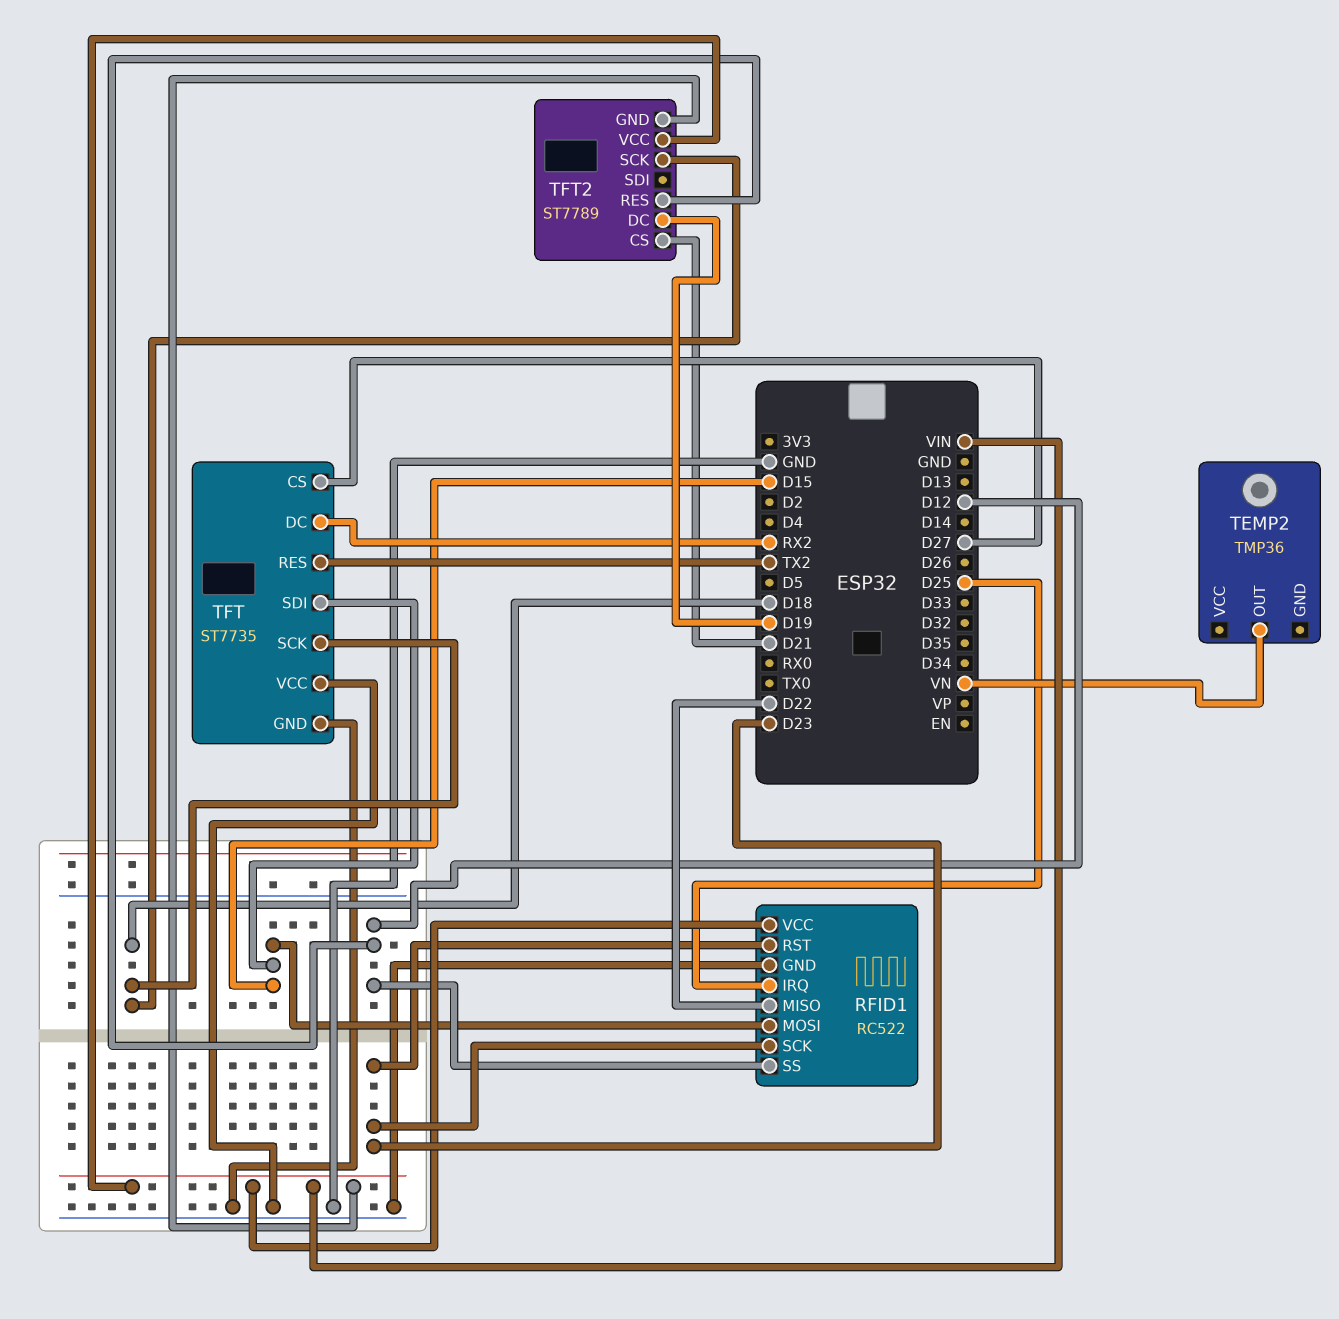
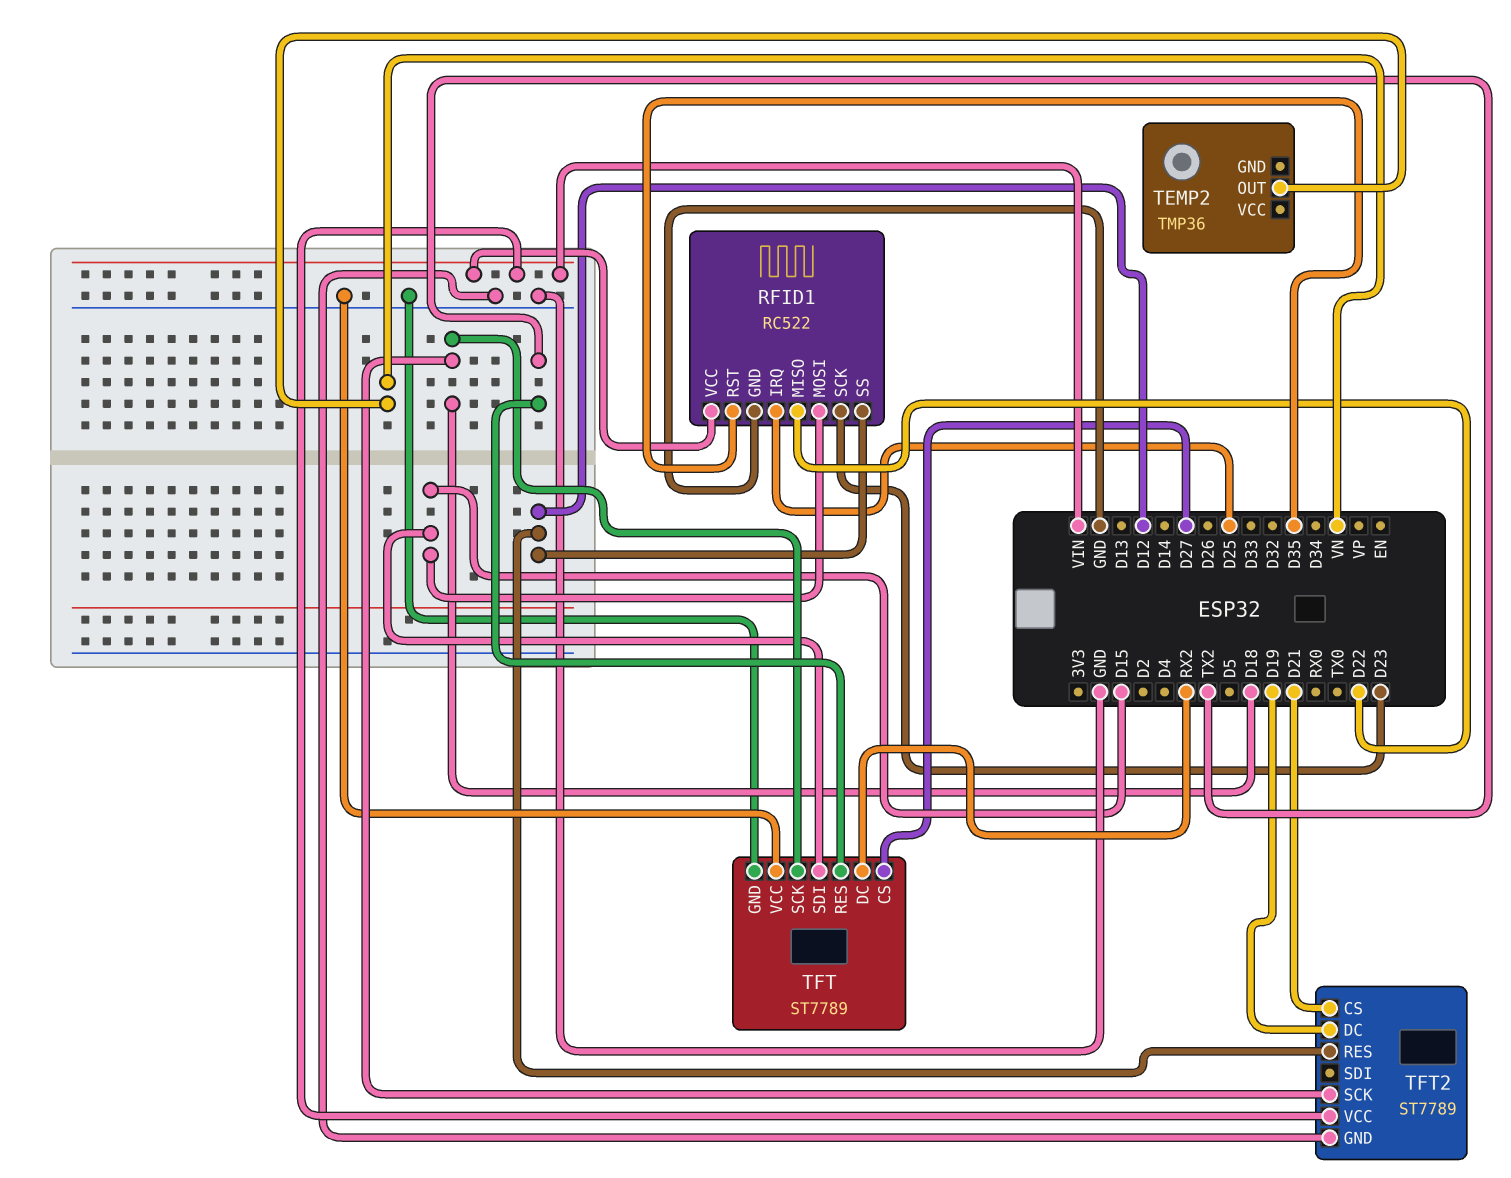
RFID1 pin RST: D23 -> D35
TFT: ST7735 -> ST7789
TFT2 pin GND: VIN -> GND

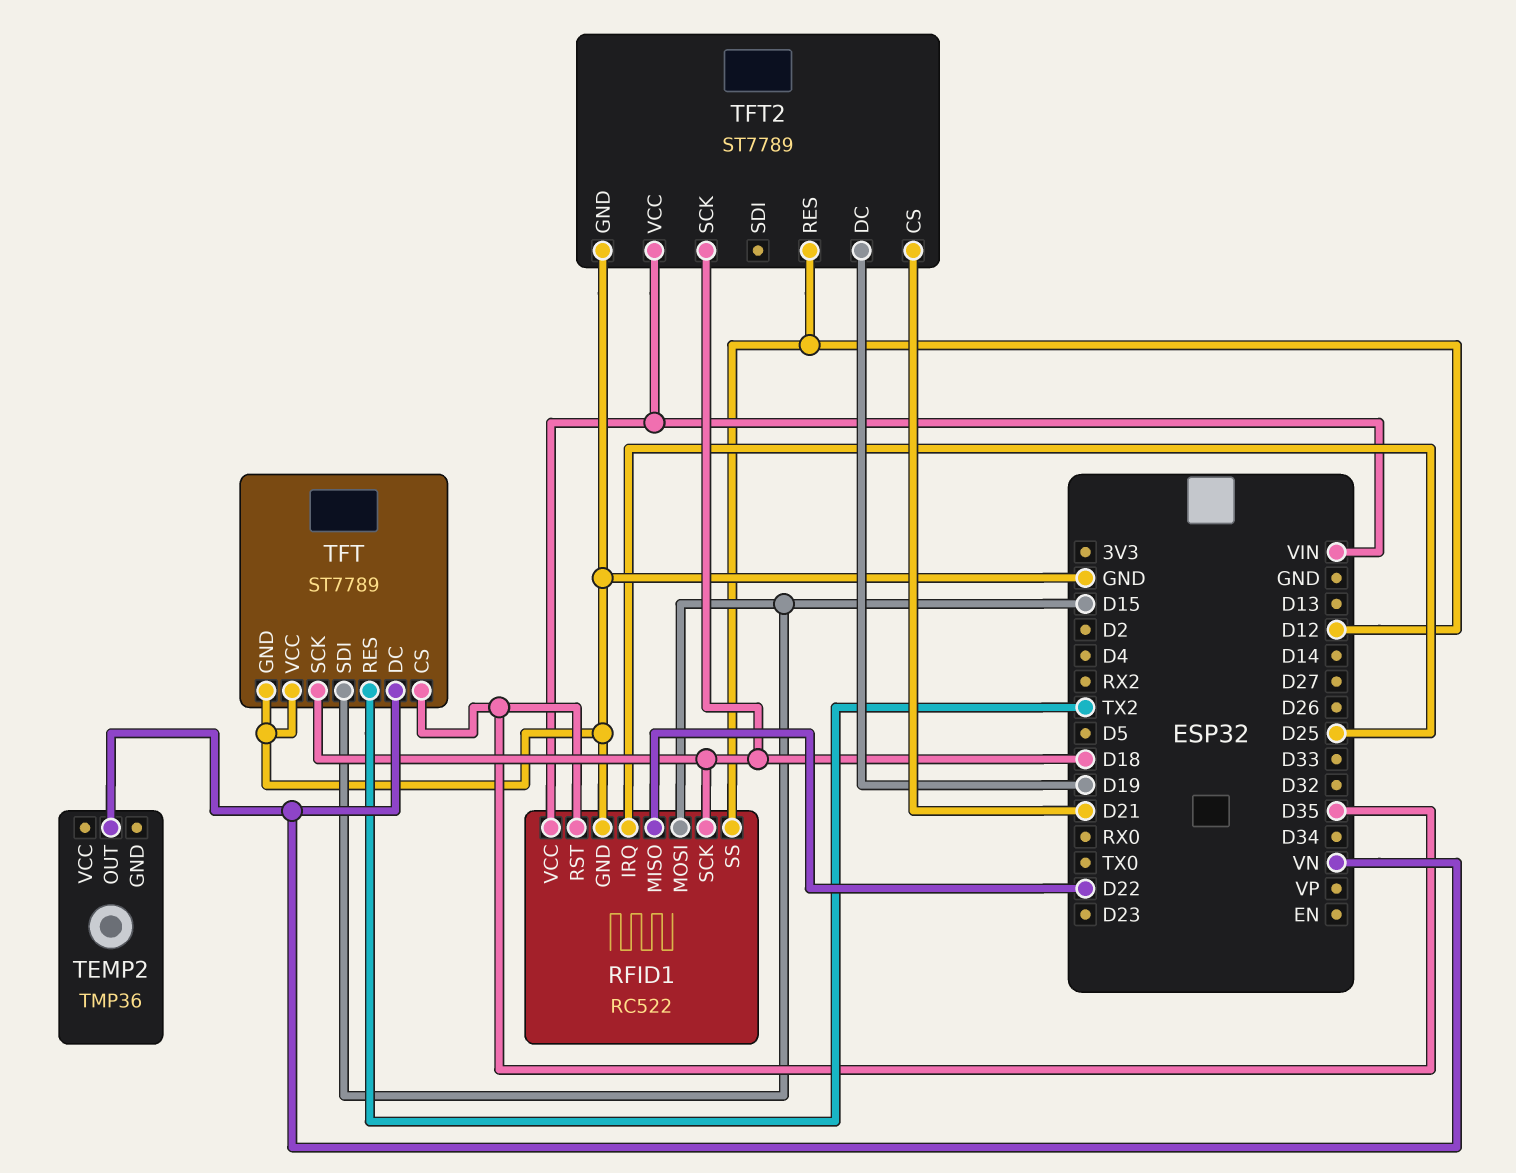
RFID1 pin SCK: D23 -> D18
TFT pin CS: D27 -> D35
TFT pin DC: RX2 -> VN

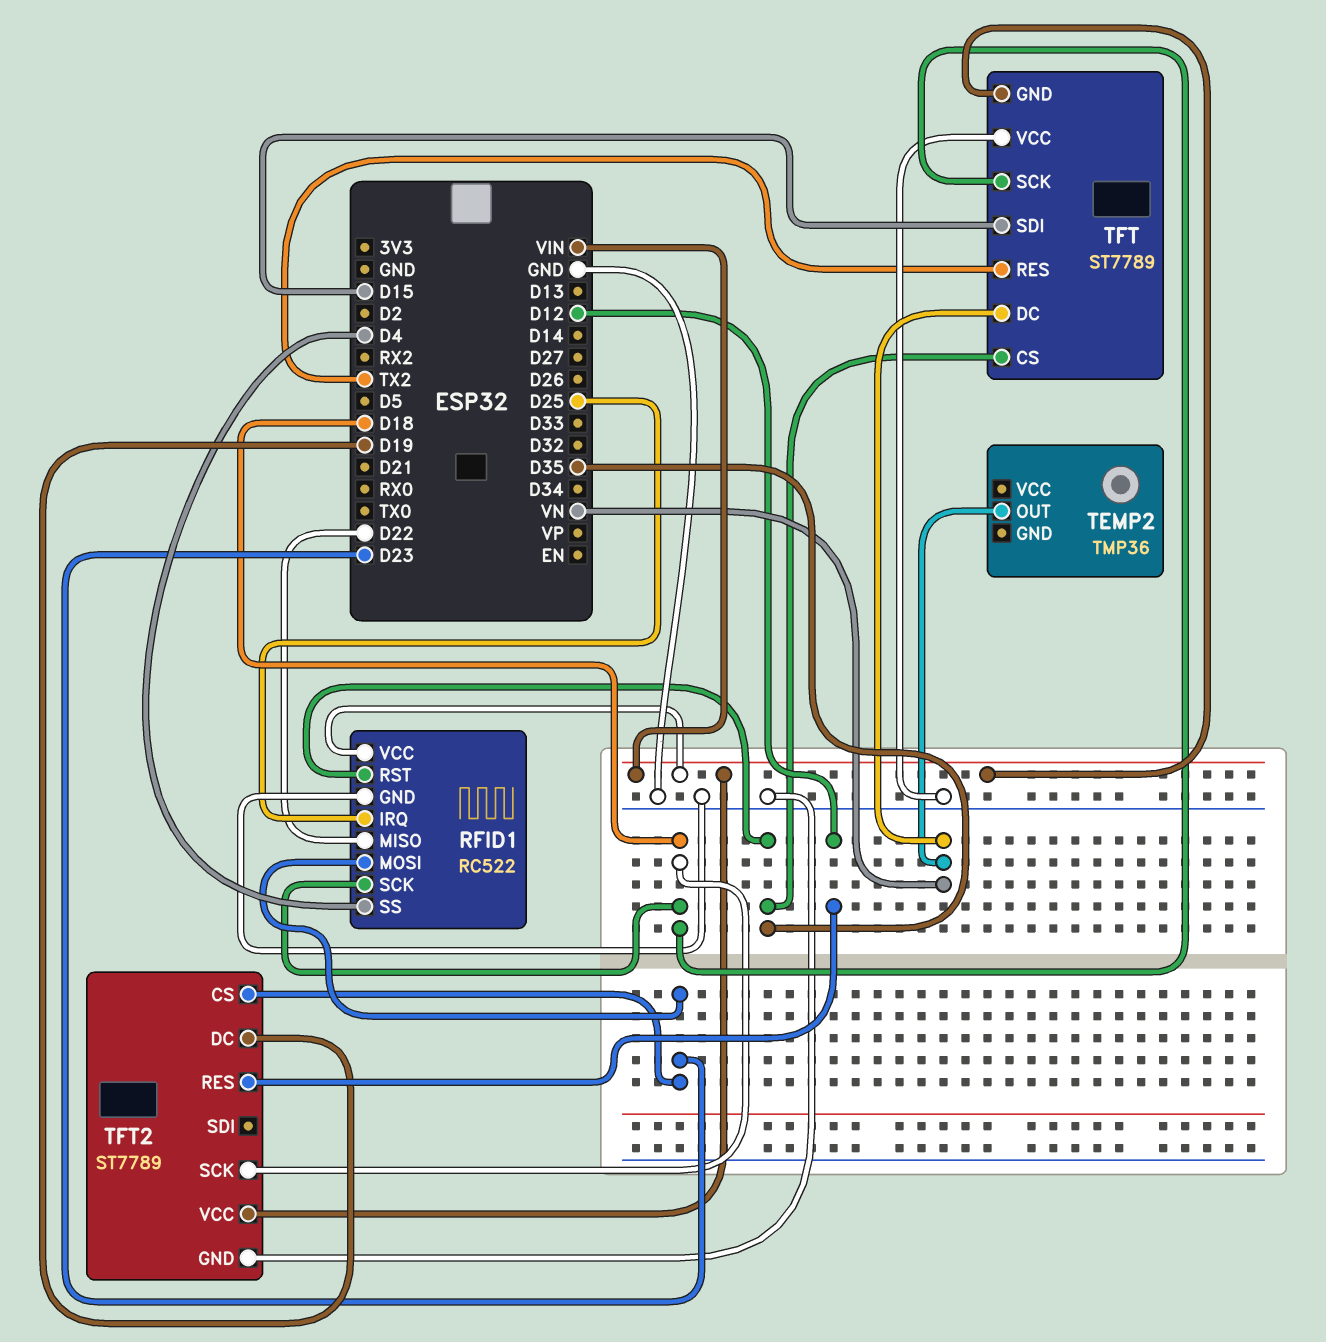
RFID1 pin MOSI: D15 -> D23
RFID1 pin SS: D12 -> D4
TFT pin GND: GND -> VIN
TFT2 pin CS: D21 -> D23

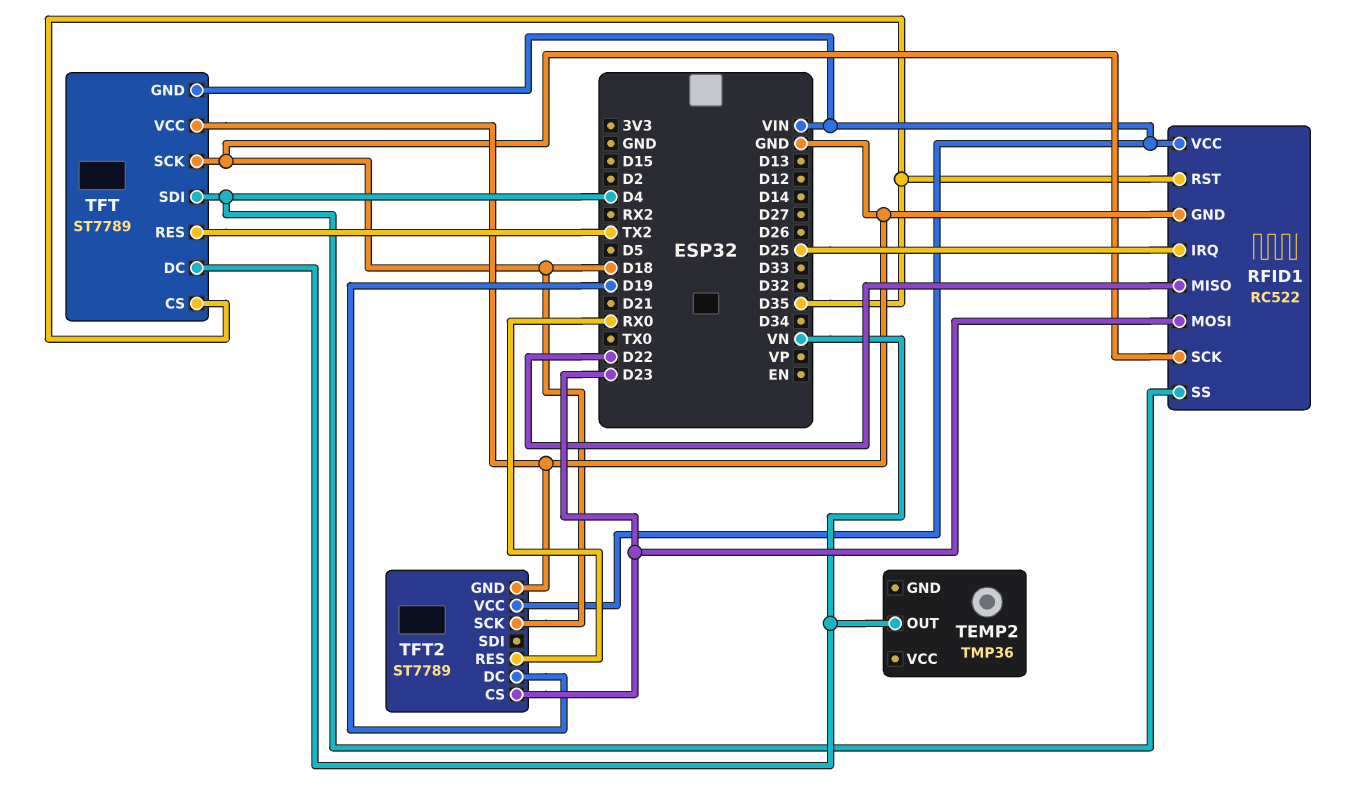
TFT pin SDI: D15 -> D4
TFT2 pin RES: D12 -> RX0

